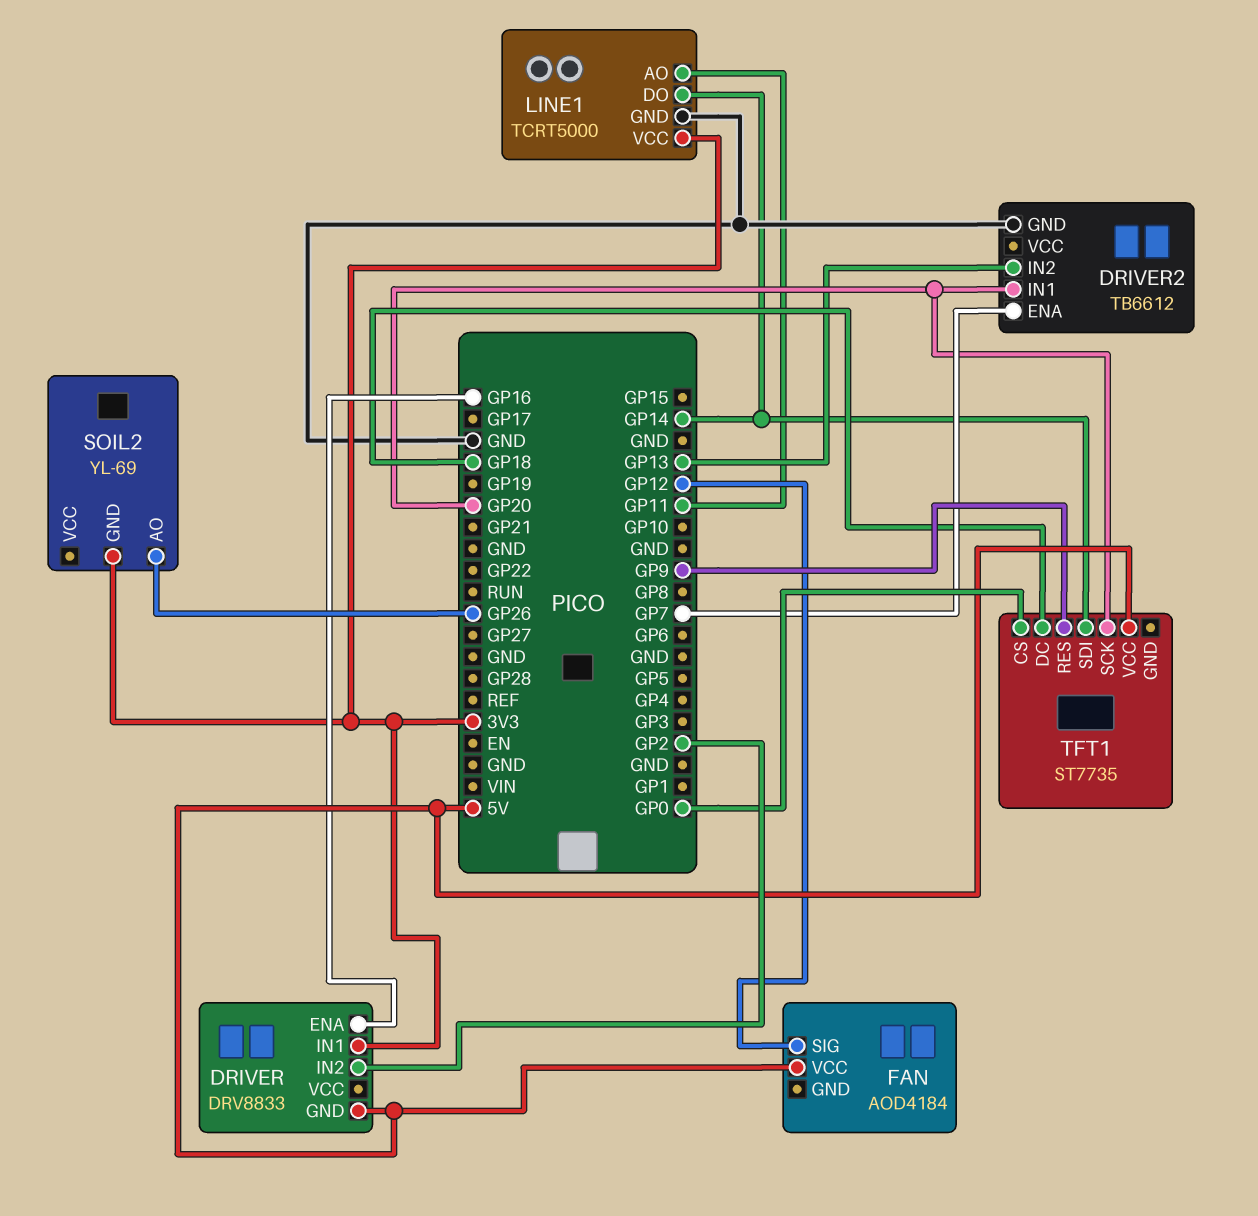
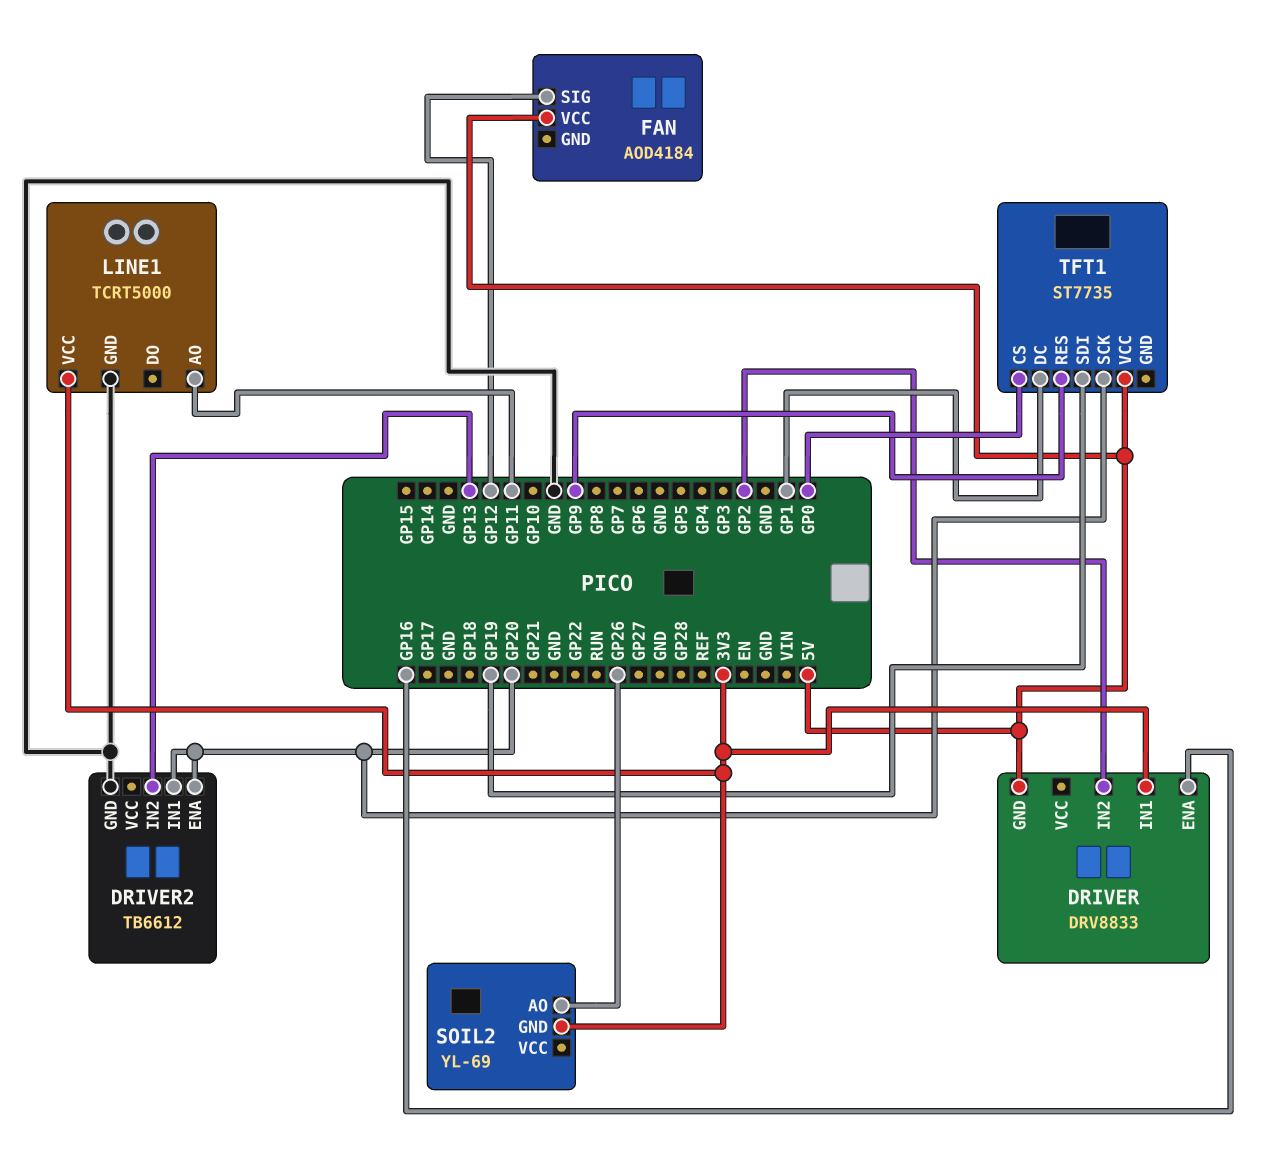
DRIVER2 pin ENA: GP7 -> GP20
LINE1 pin DO: GP14 -> none
TFT1 pin DC: GP18 -> GP1
TFT1 pin SDI: GP14 -> GP19

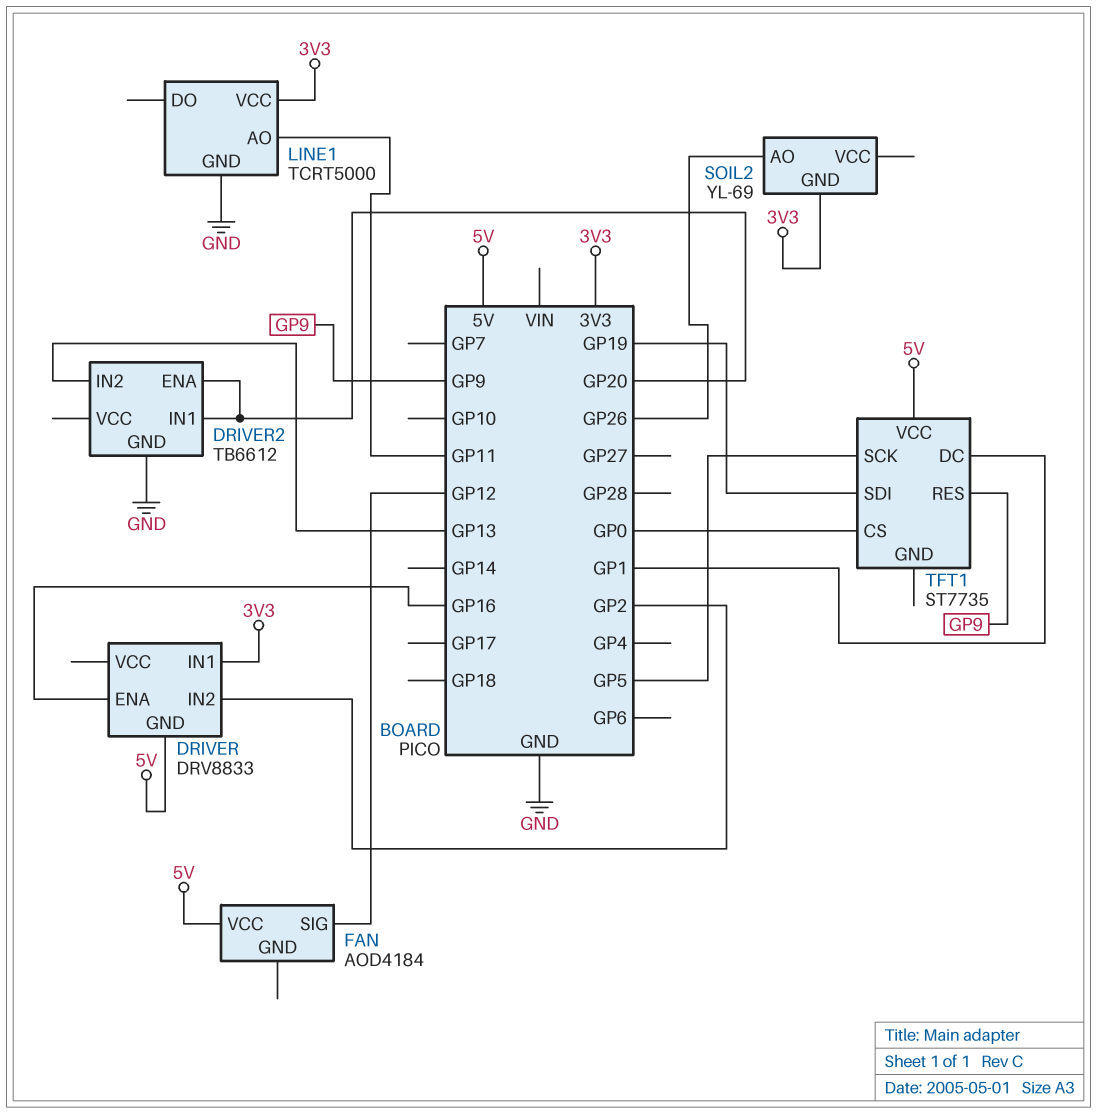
TFT1 pin SCK: GP20 -> GP5

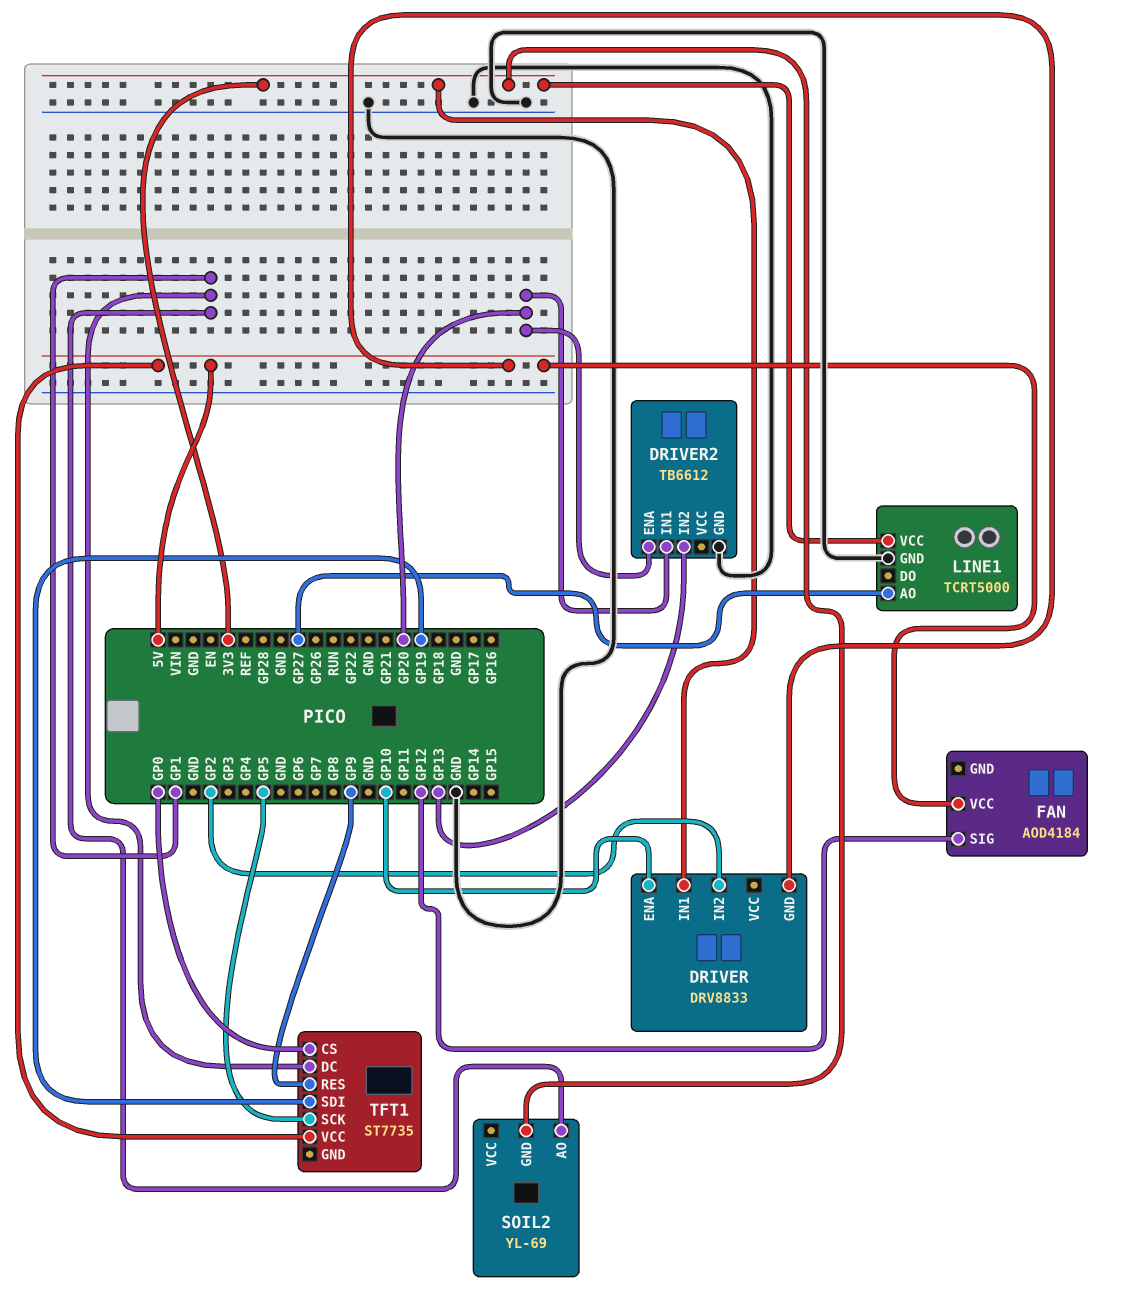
DRIVER pin ENA: GP16 -> GP10
LINE1 pin AO: GP11 -> GP27
SOIL2 pin AO: GP26 -> GP1

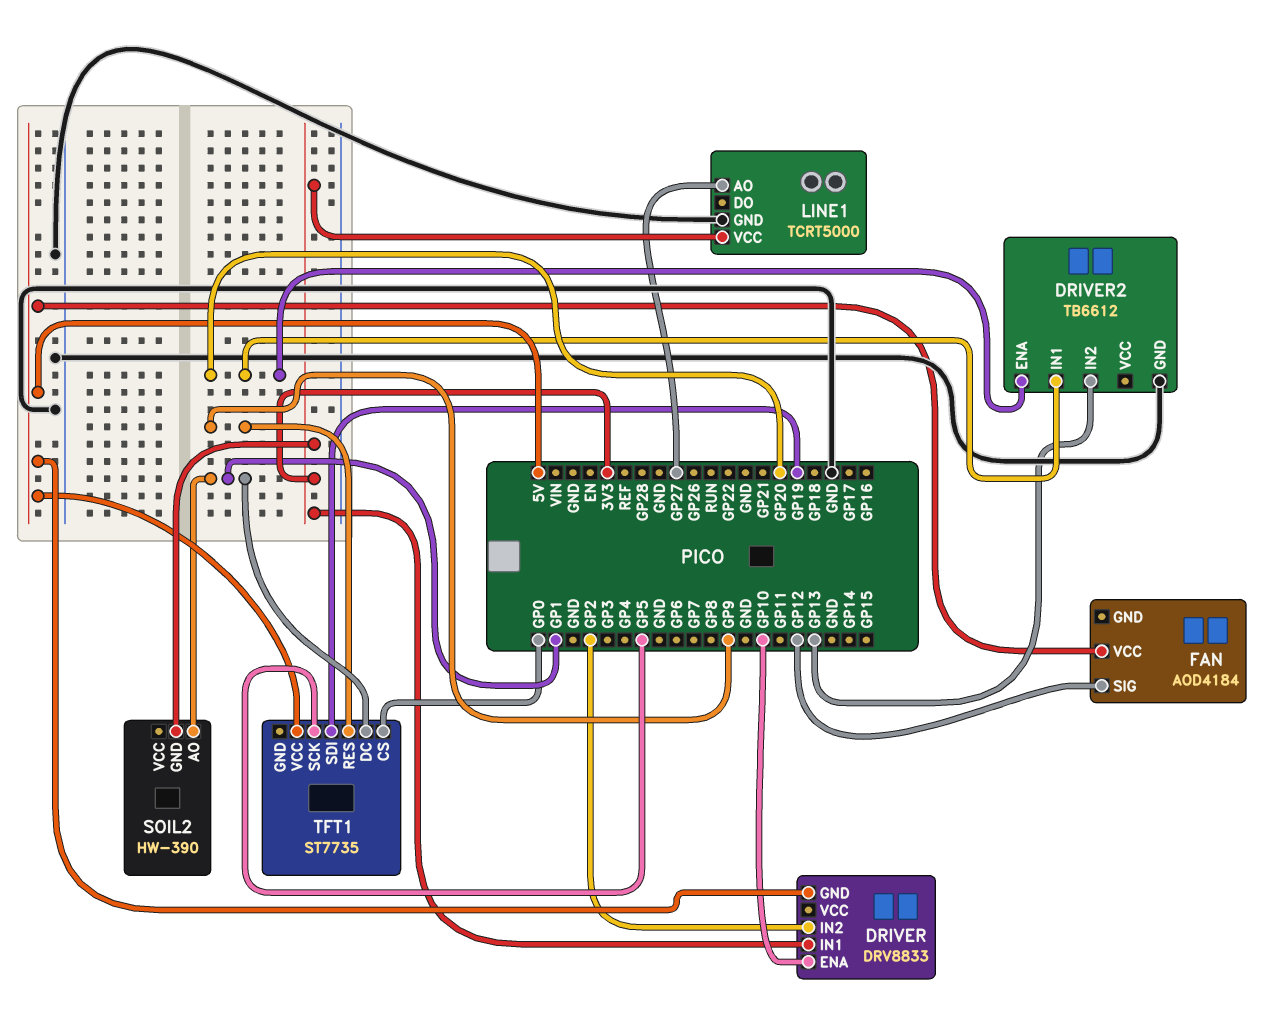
SOIL2: YL-69 -> HW-390

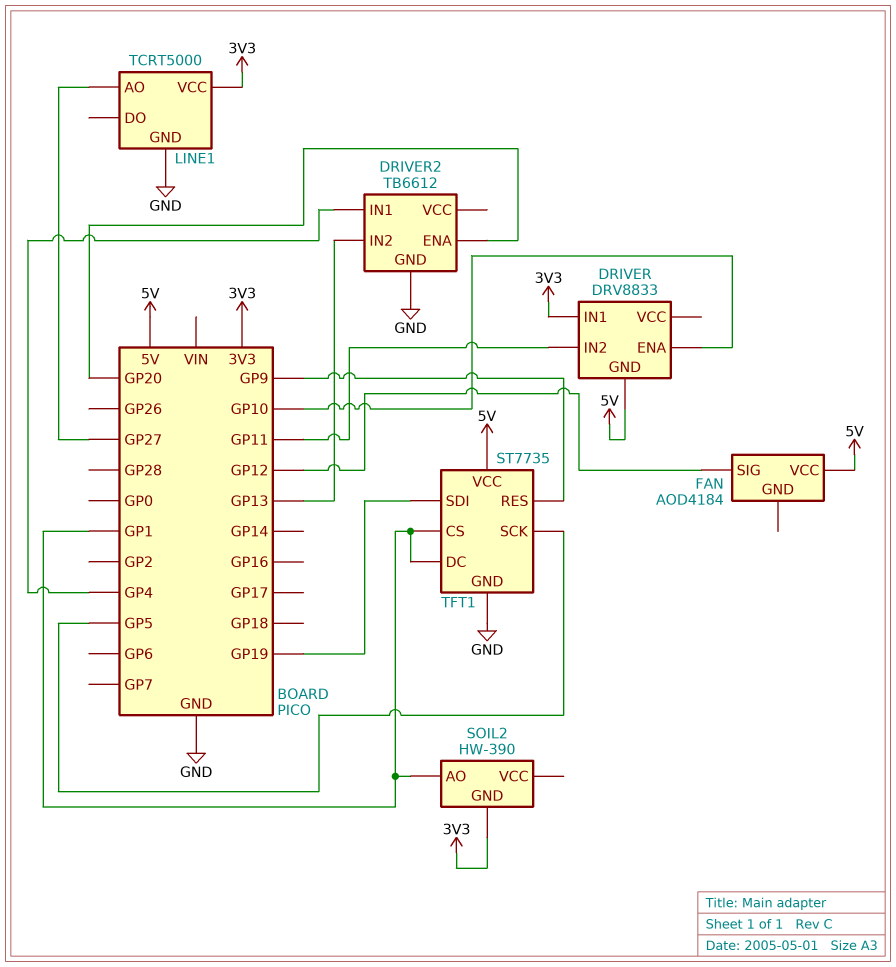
DRIVER pin IN2: GP2 -> GP11
DRIVER2 pin IN1: GP20 -> GP4
TFT1 pin CS: GP0 -> GP1
TFT1 pin GND: none -> GND

